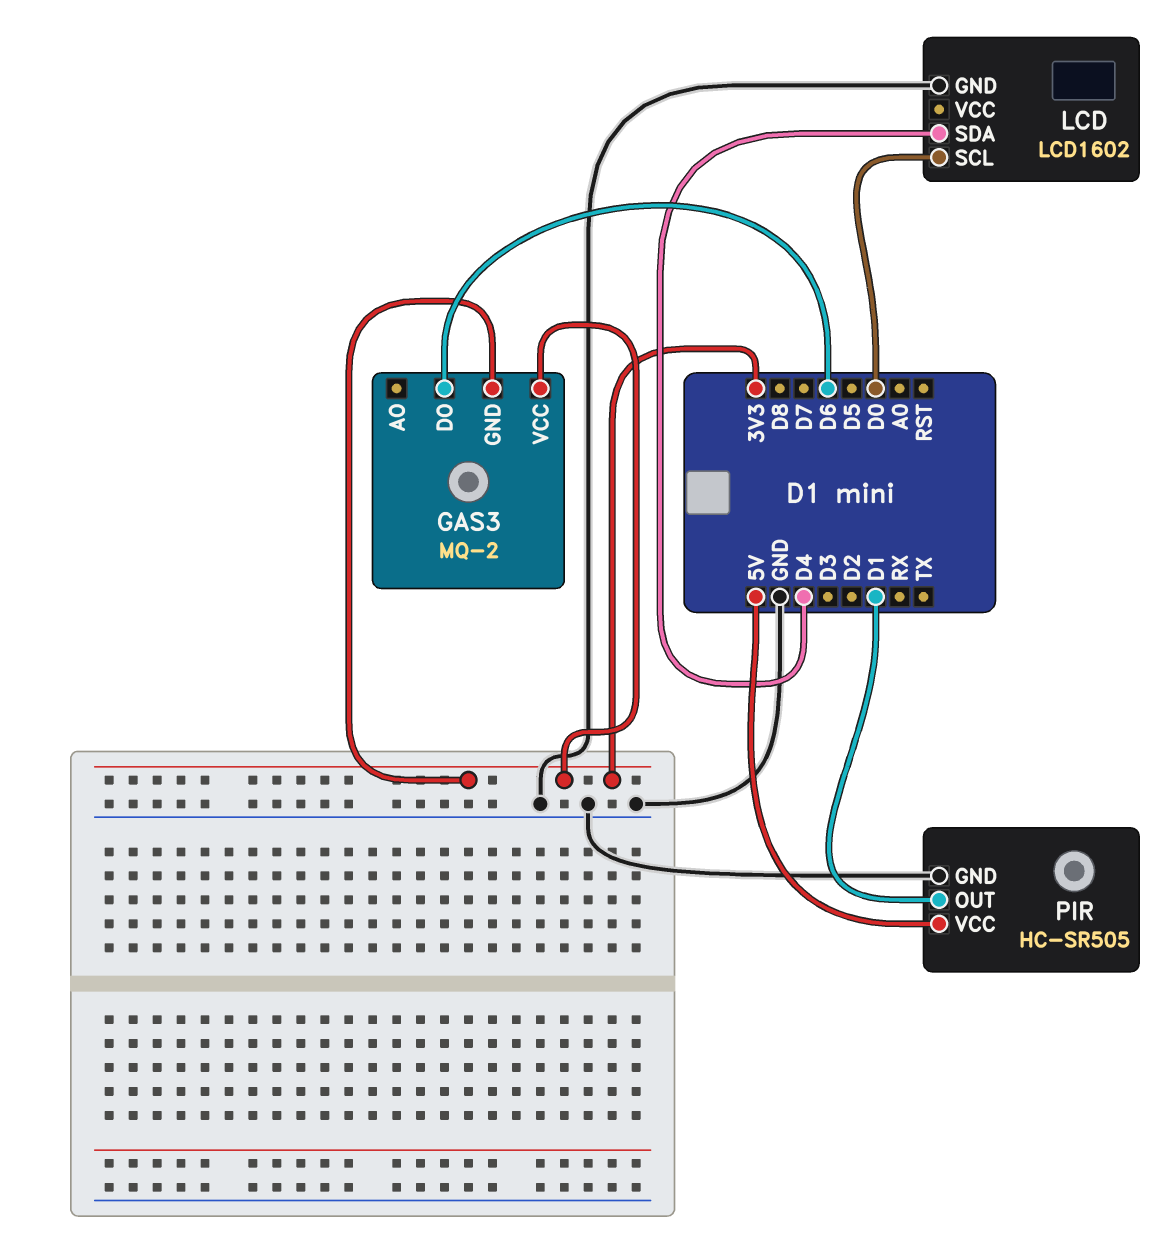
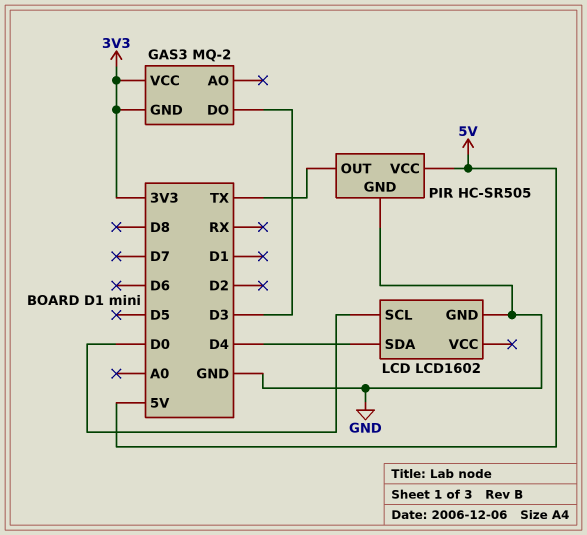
GAS3 pin DO: D6 -> D3
PIR pin OUT: D1 -> TX

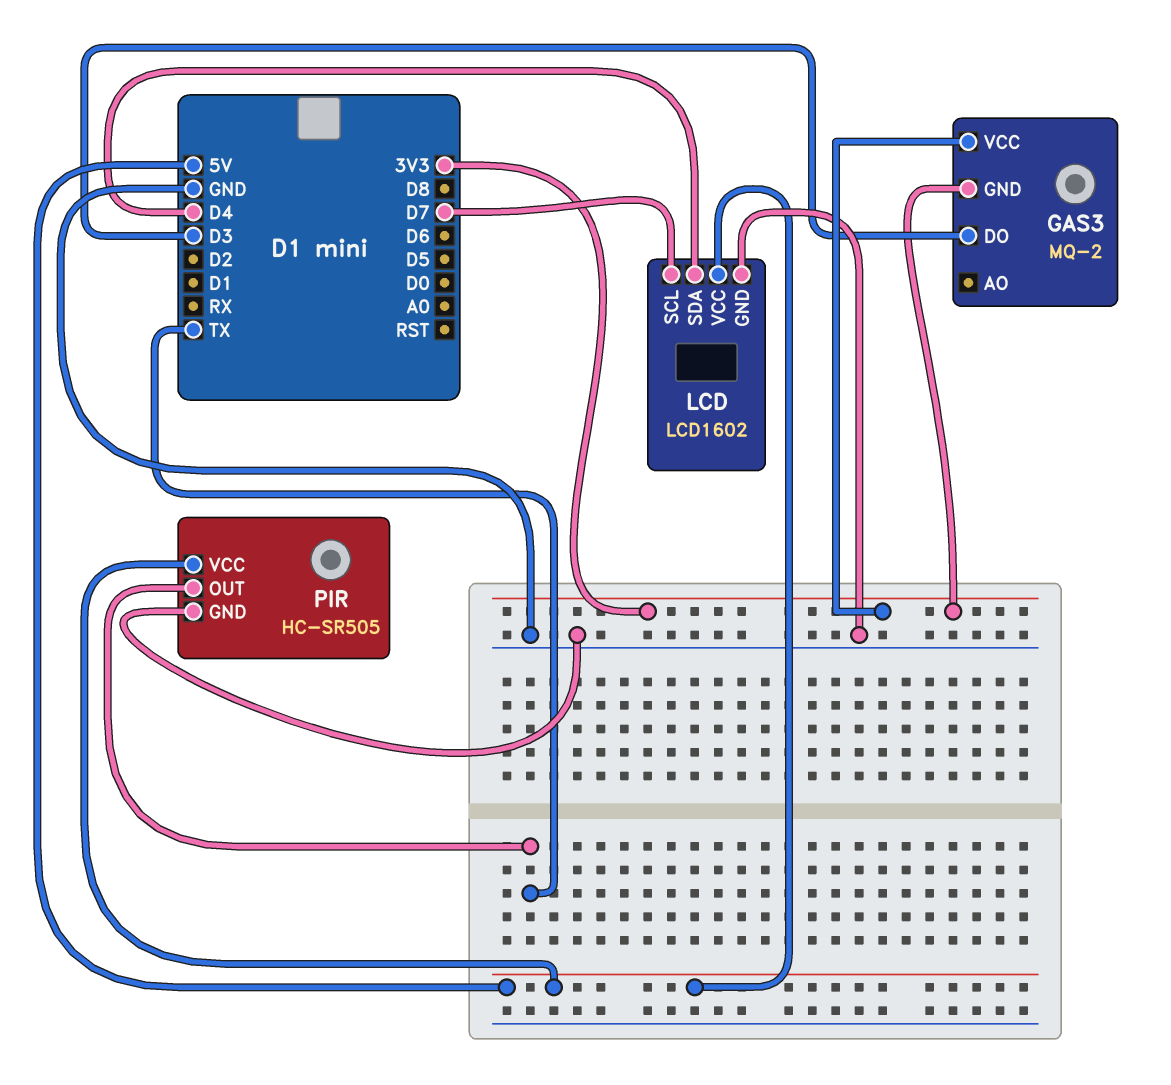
LCD pin SCL: D0 -> D7
LCD pin VCC: none -> 5V

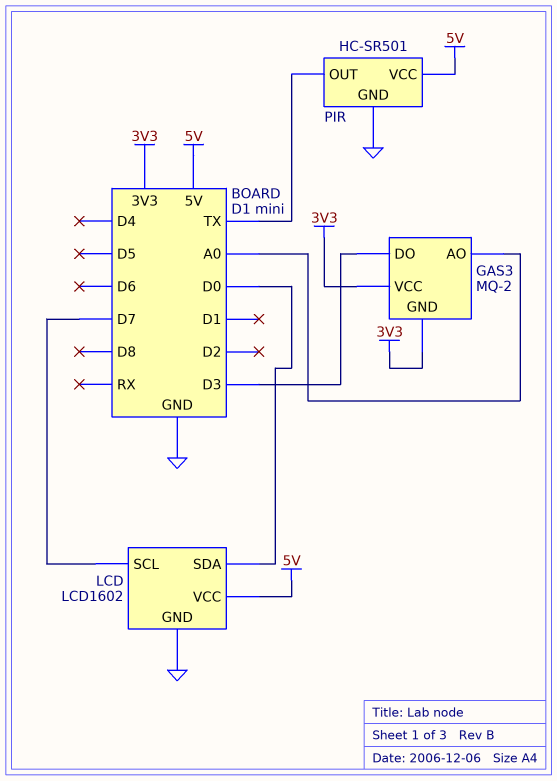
GAS3 pin AO: none -> A0
LCD pin SDA: D4 -> D0
PIR: HC-SR505 -> HC-SR501

